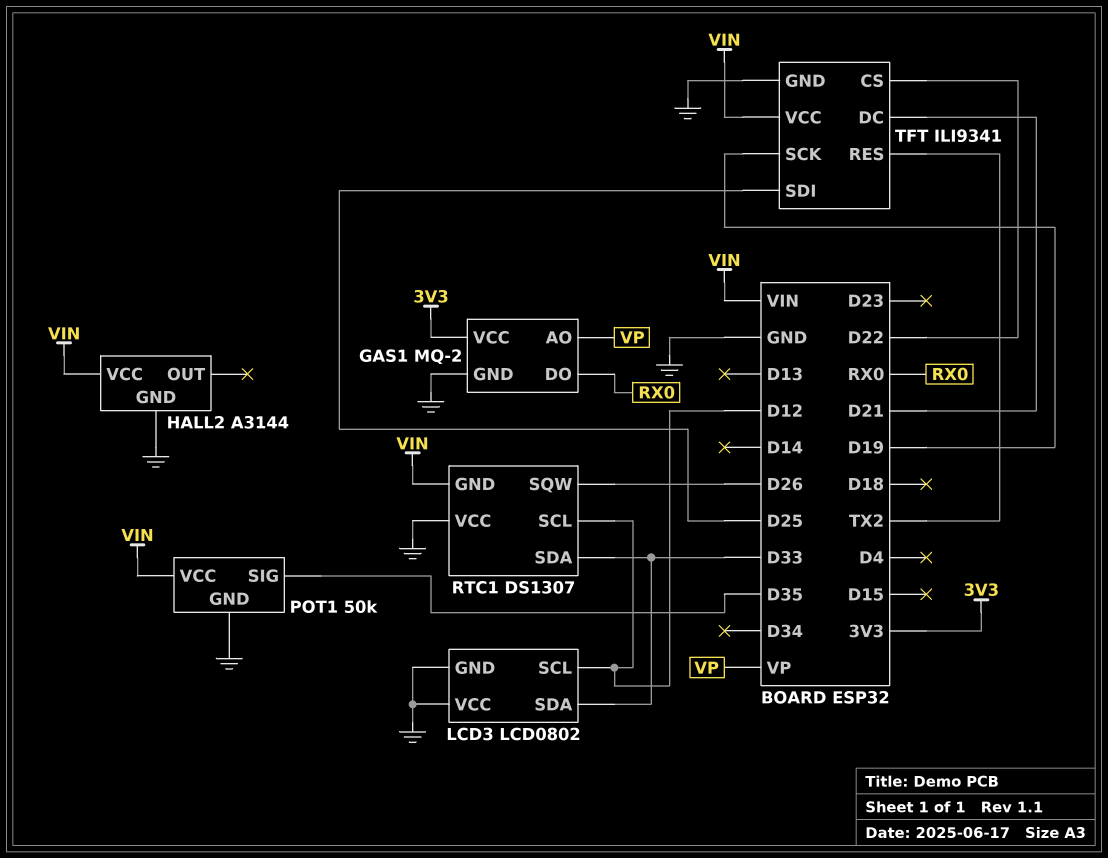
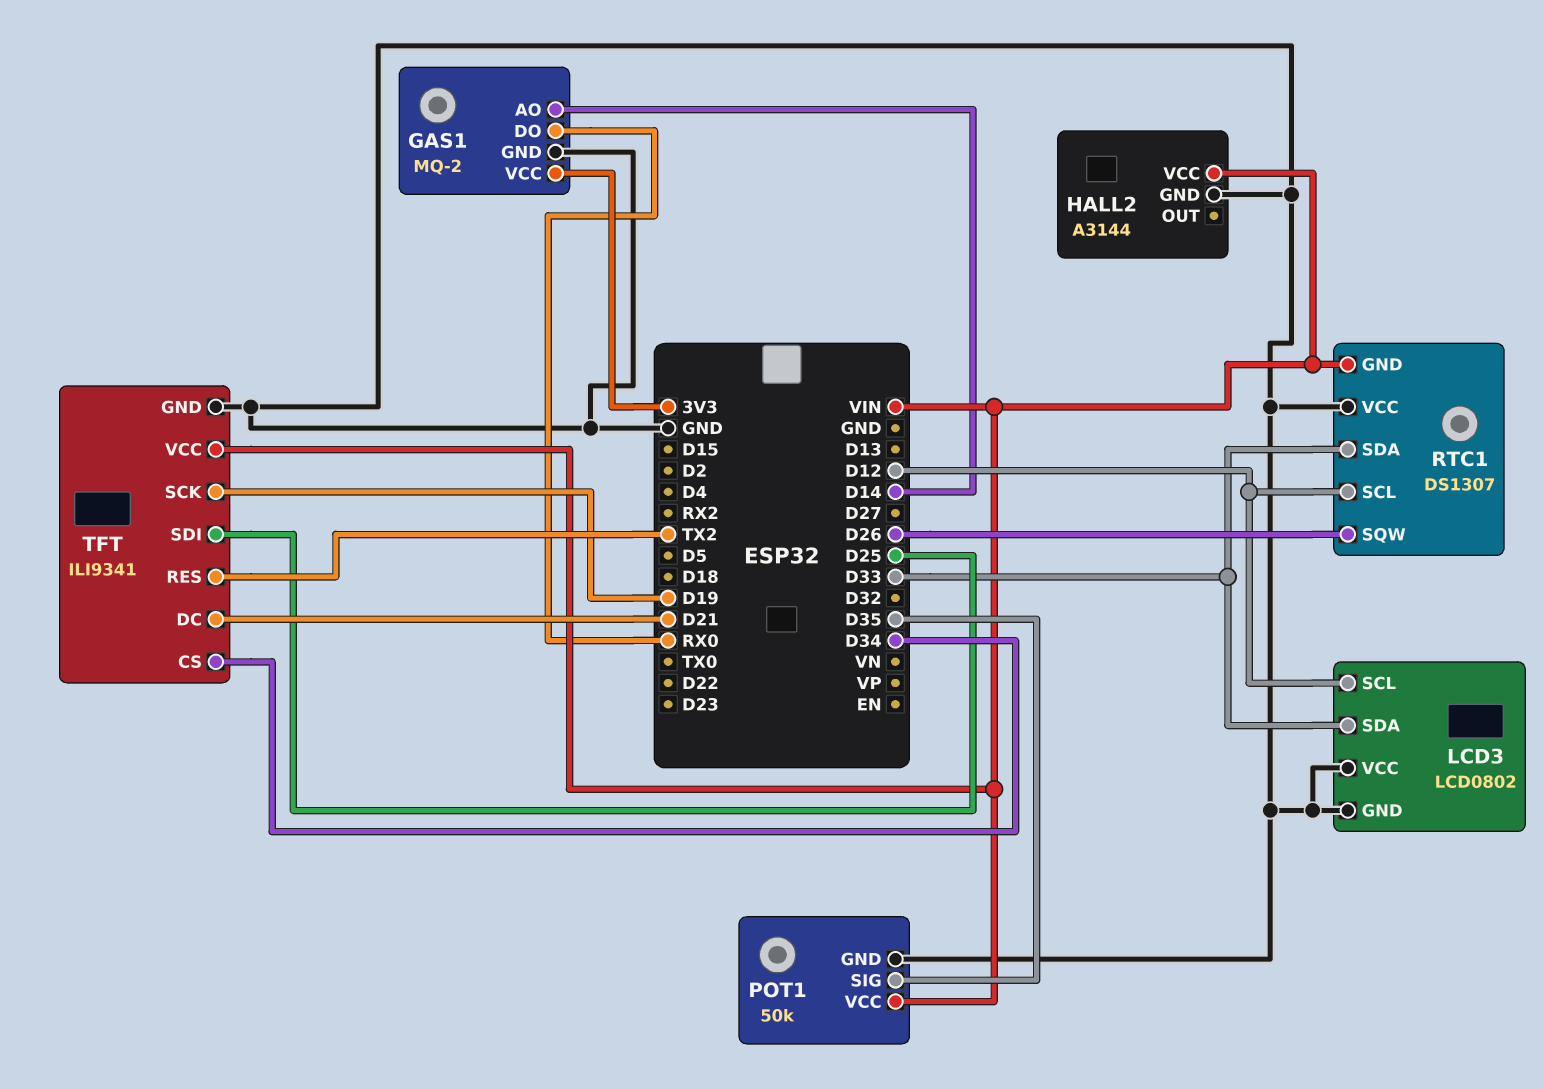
GAS1 pin AO: VP -> D14
TFT pin CS: D22 -> D34

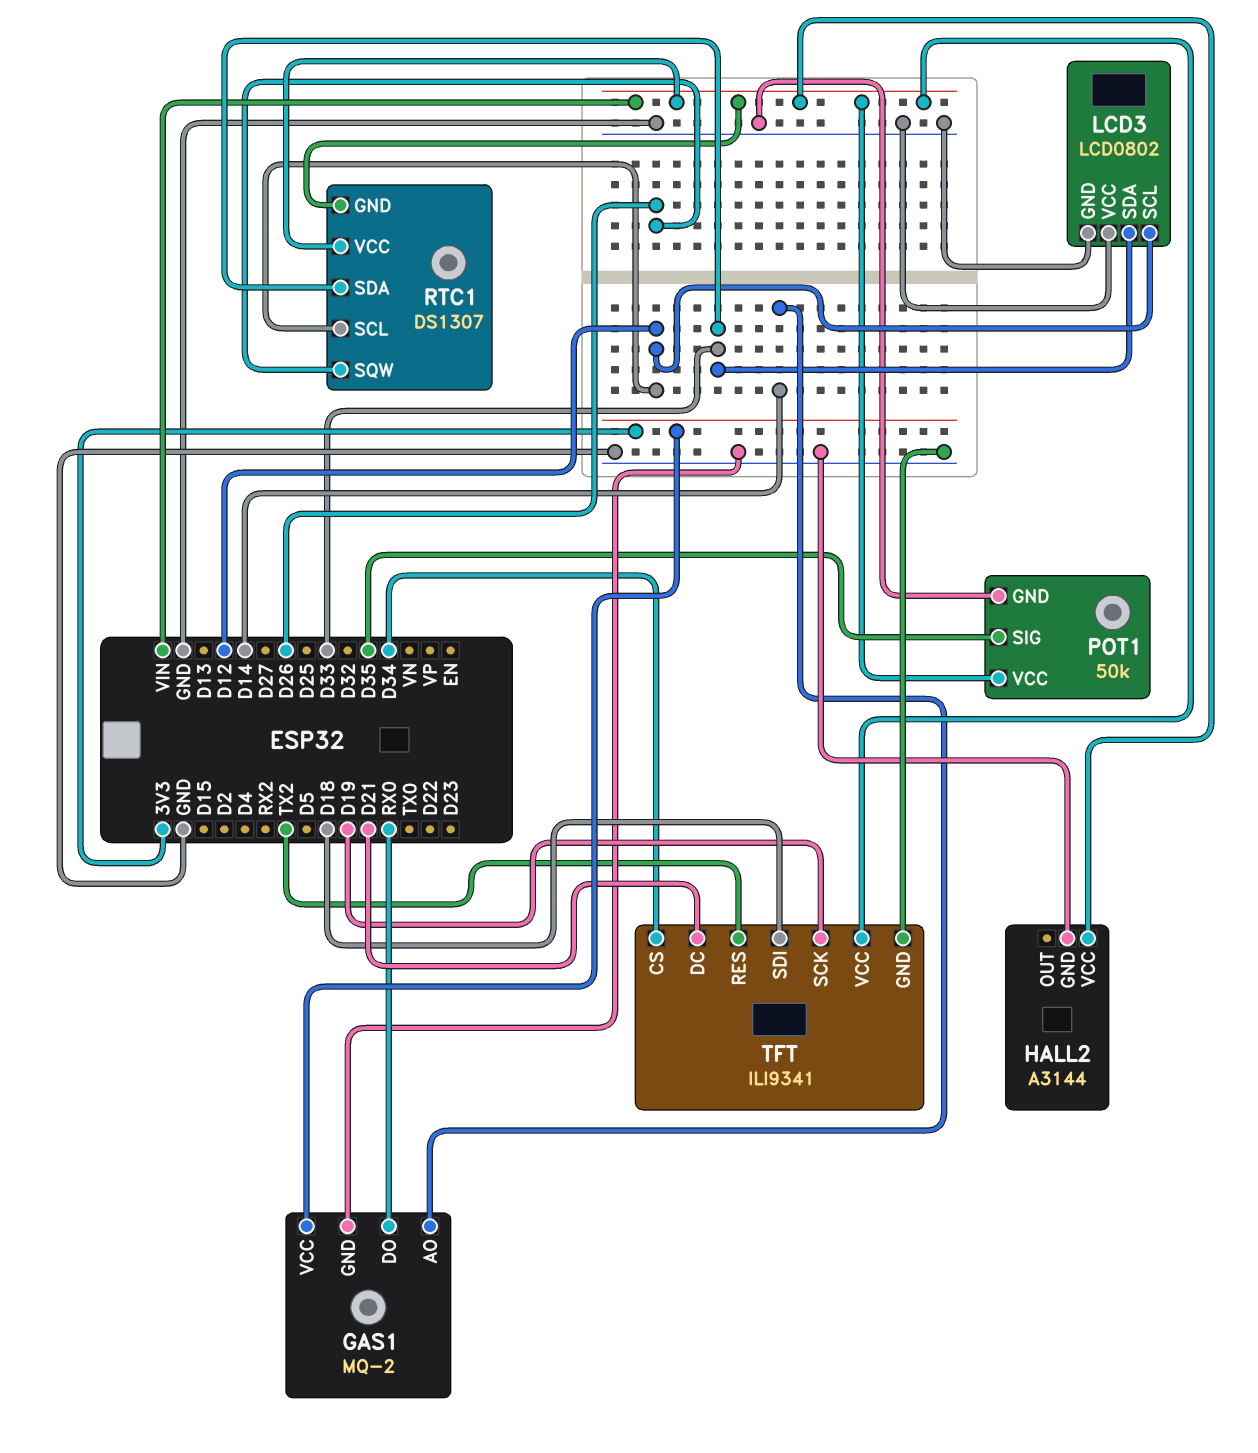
RTC1 pin VCC: GND -> VIN
TFT pin SDI: D25 -> D18

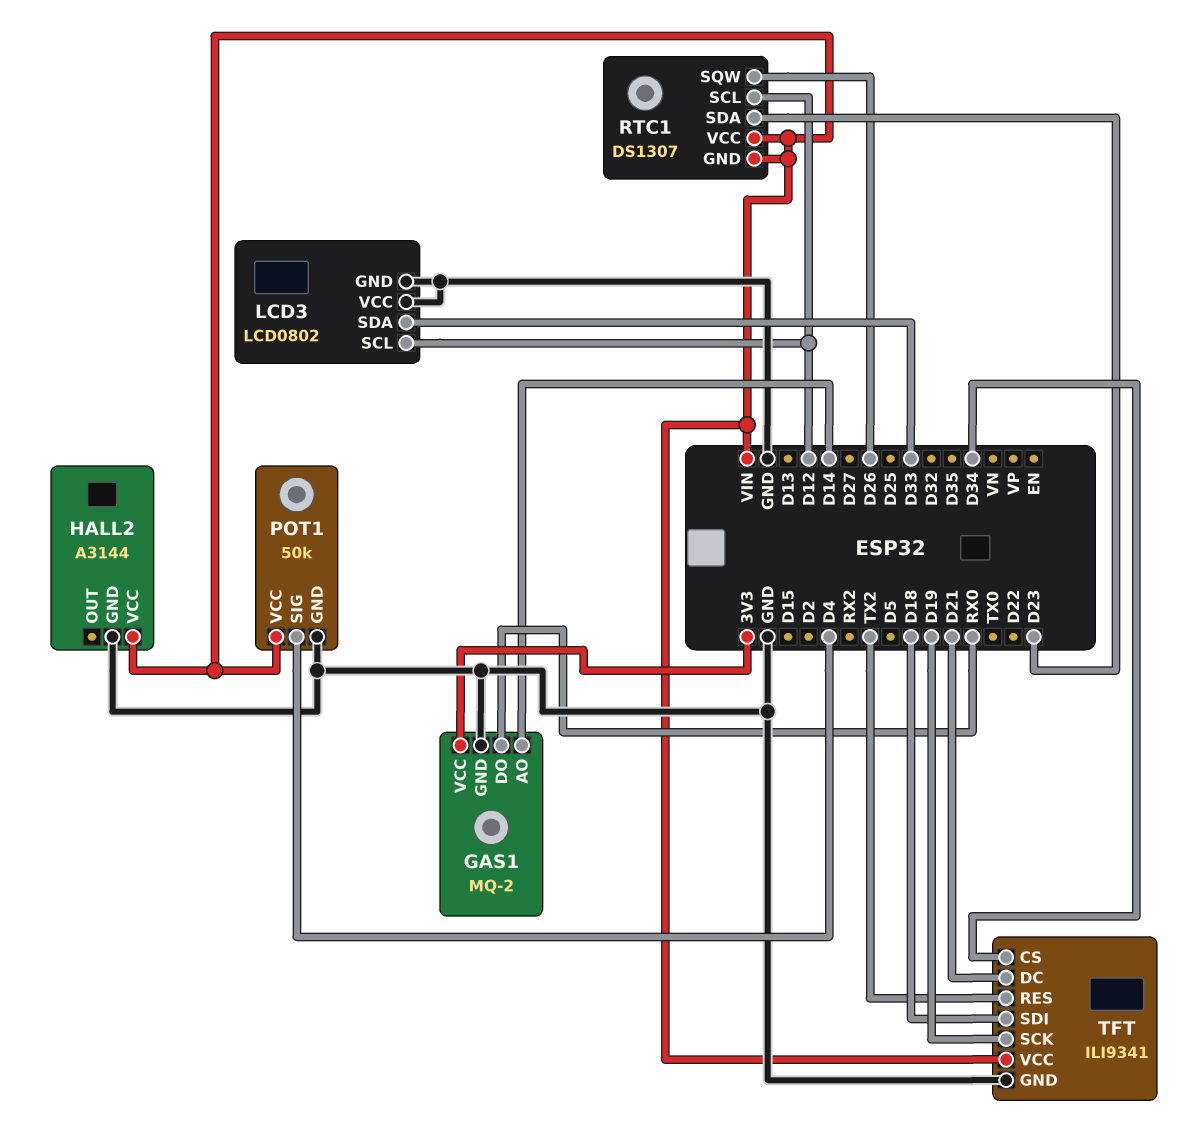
POT1 pin SIG: D35 -> D4
RTC1 pin SDA: D33 -> D23

